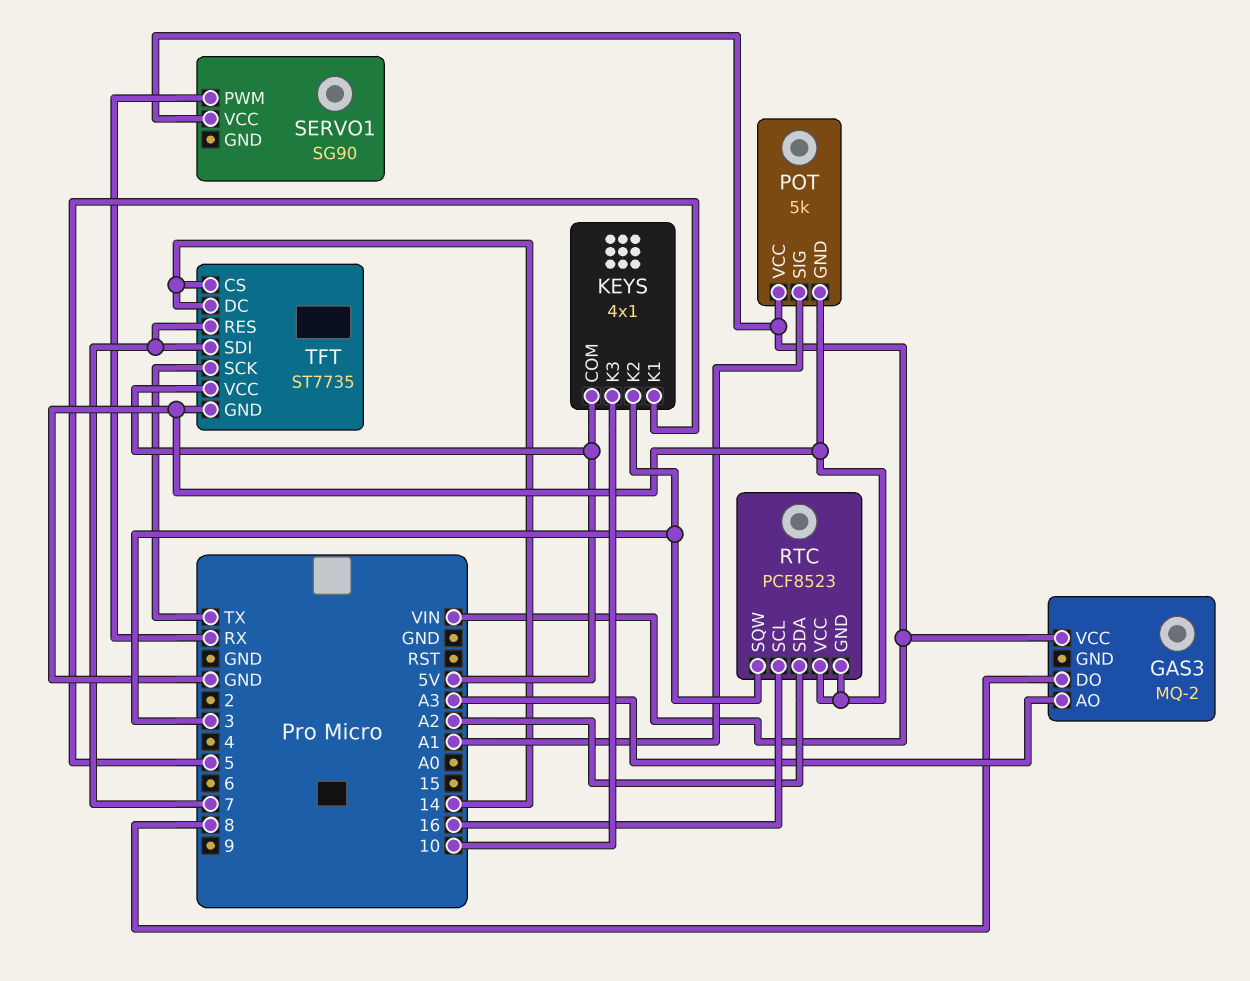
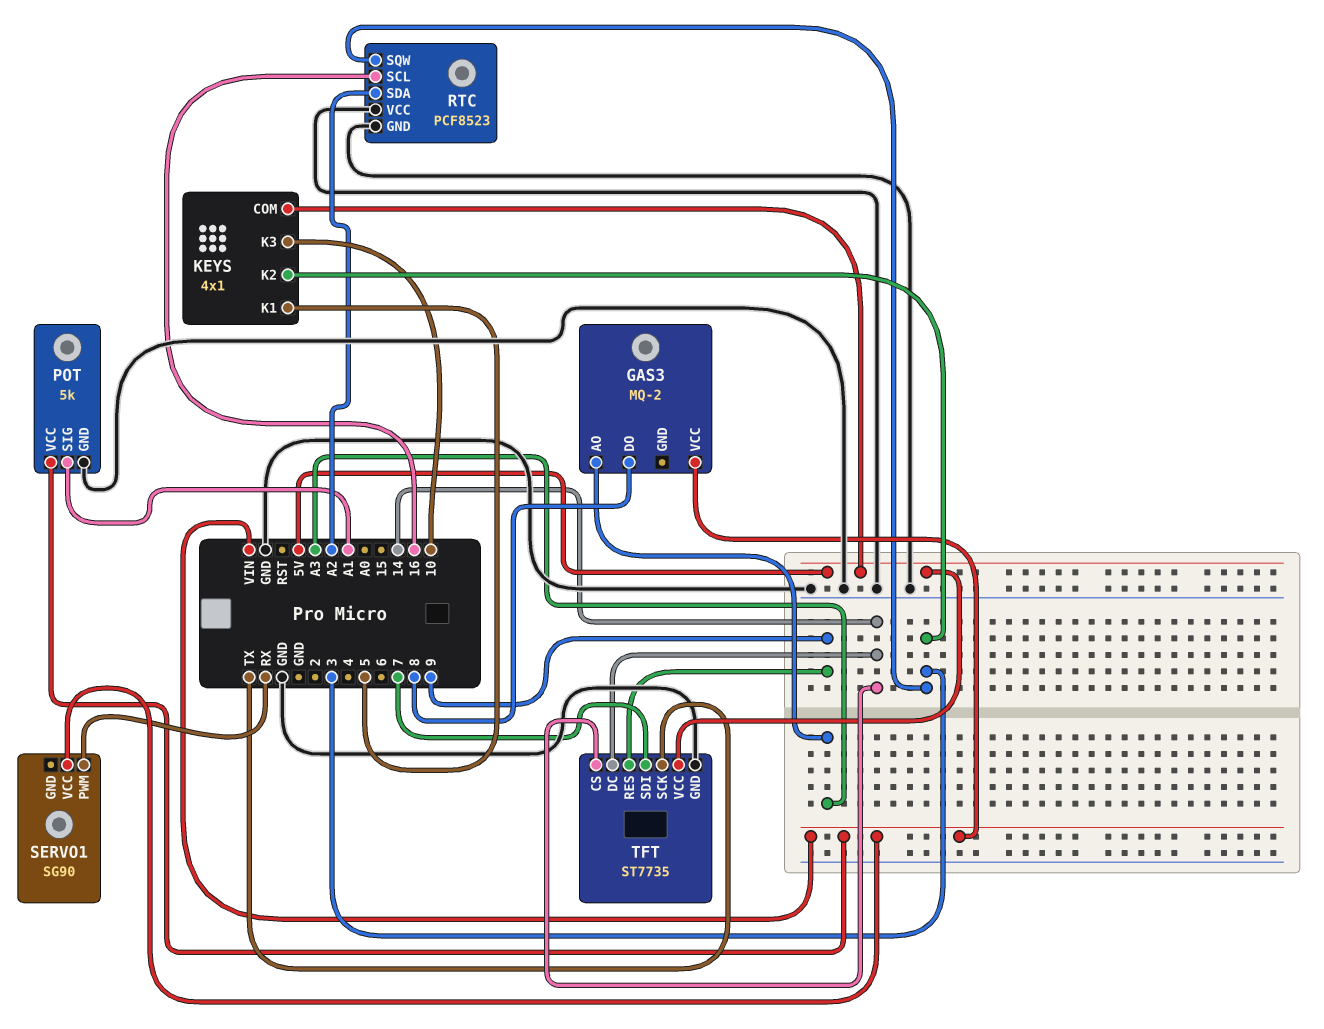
TFT pin RES: 7 -> 9

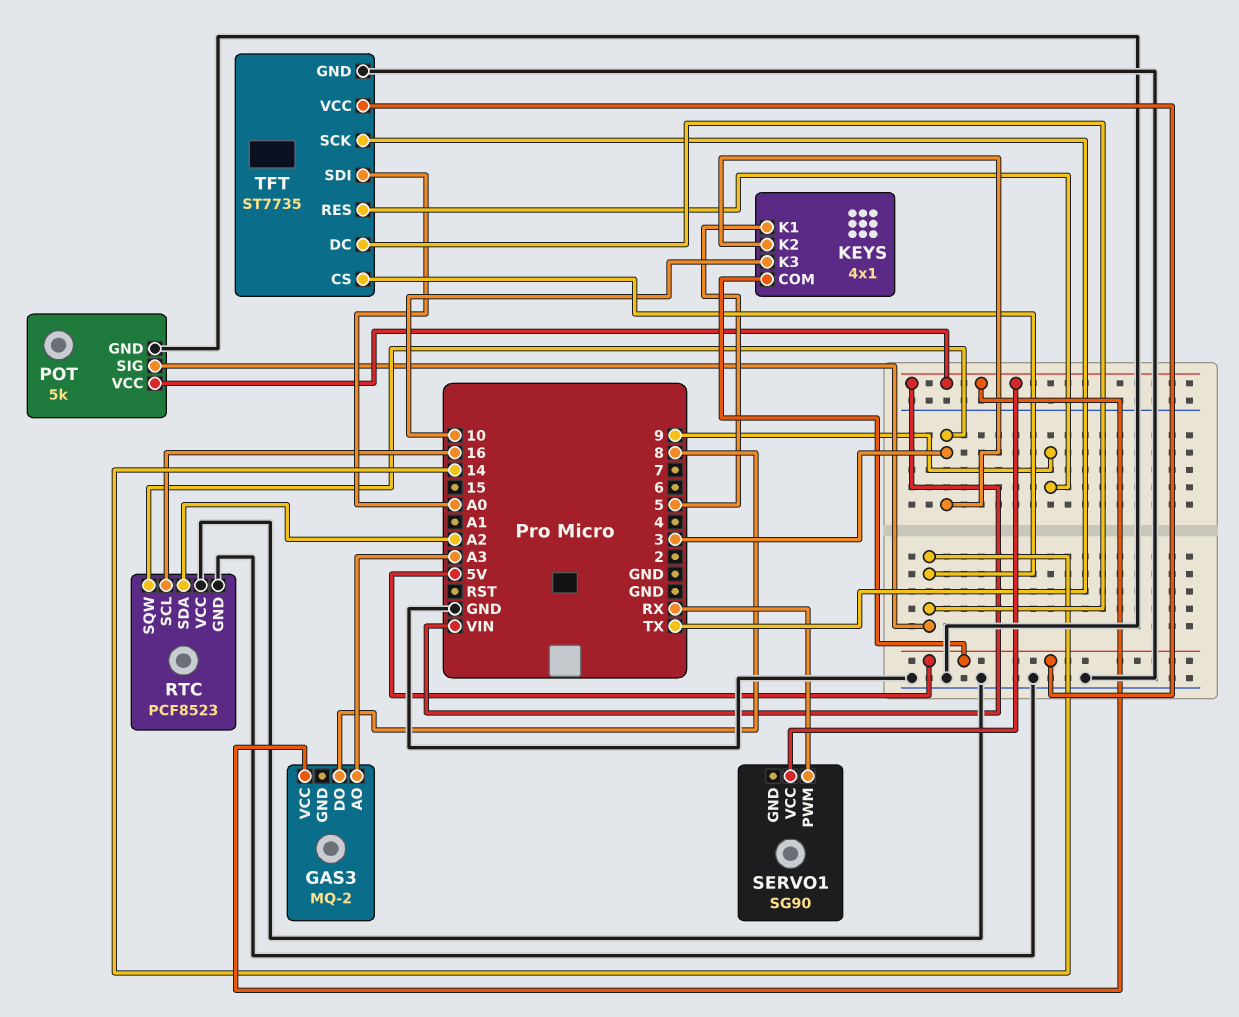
POT pin SIG: A1 -> 14
TFT pin SDI: 7 -> A0

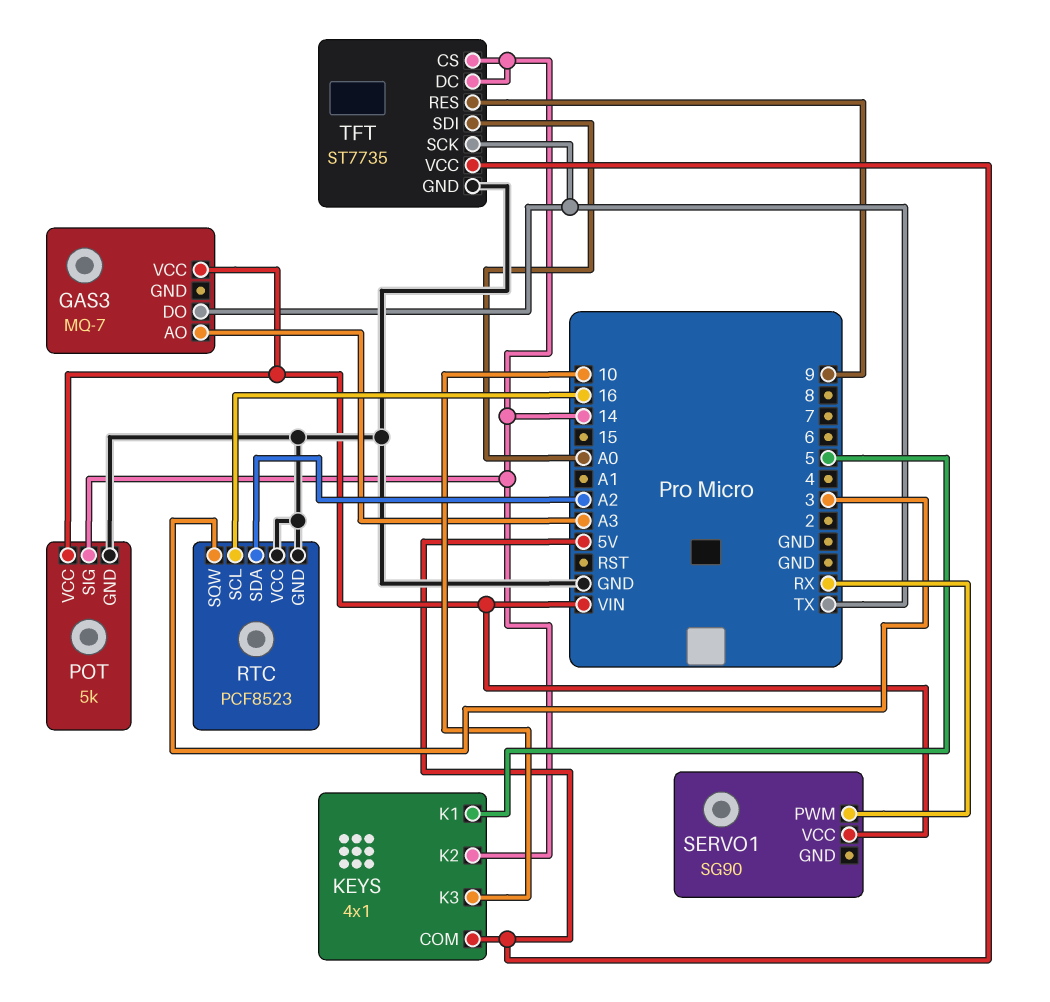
GAS3: MQ-2 -> MQ-7
GAS3 pin DO: 8 -> TX
KEYS pin K2: 3 -> 14

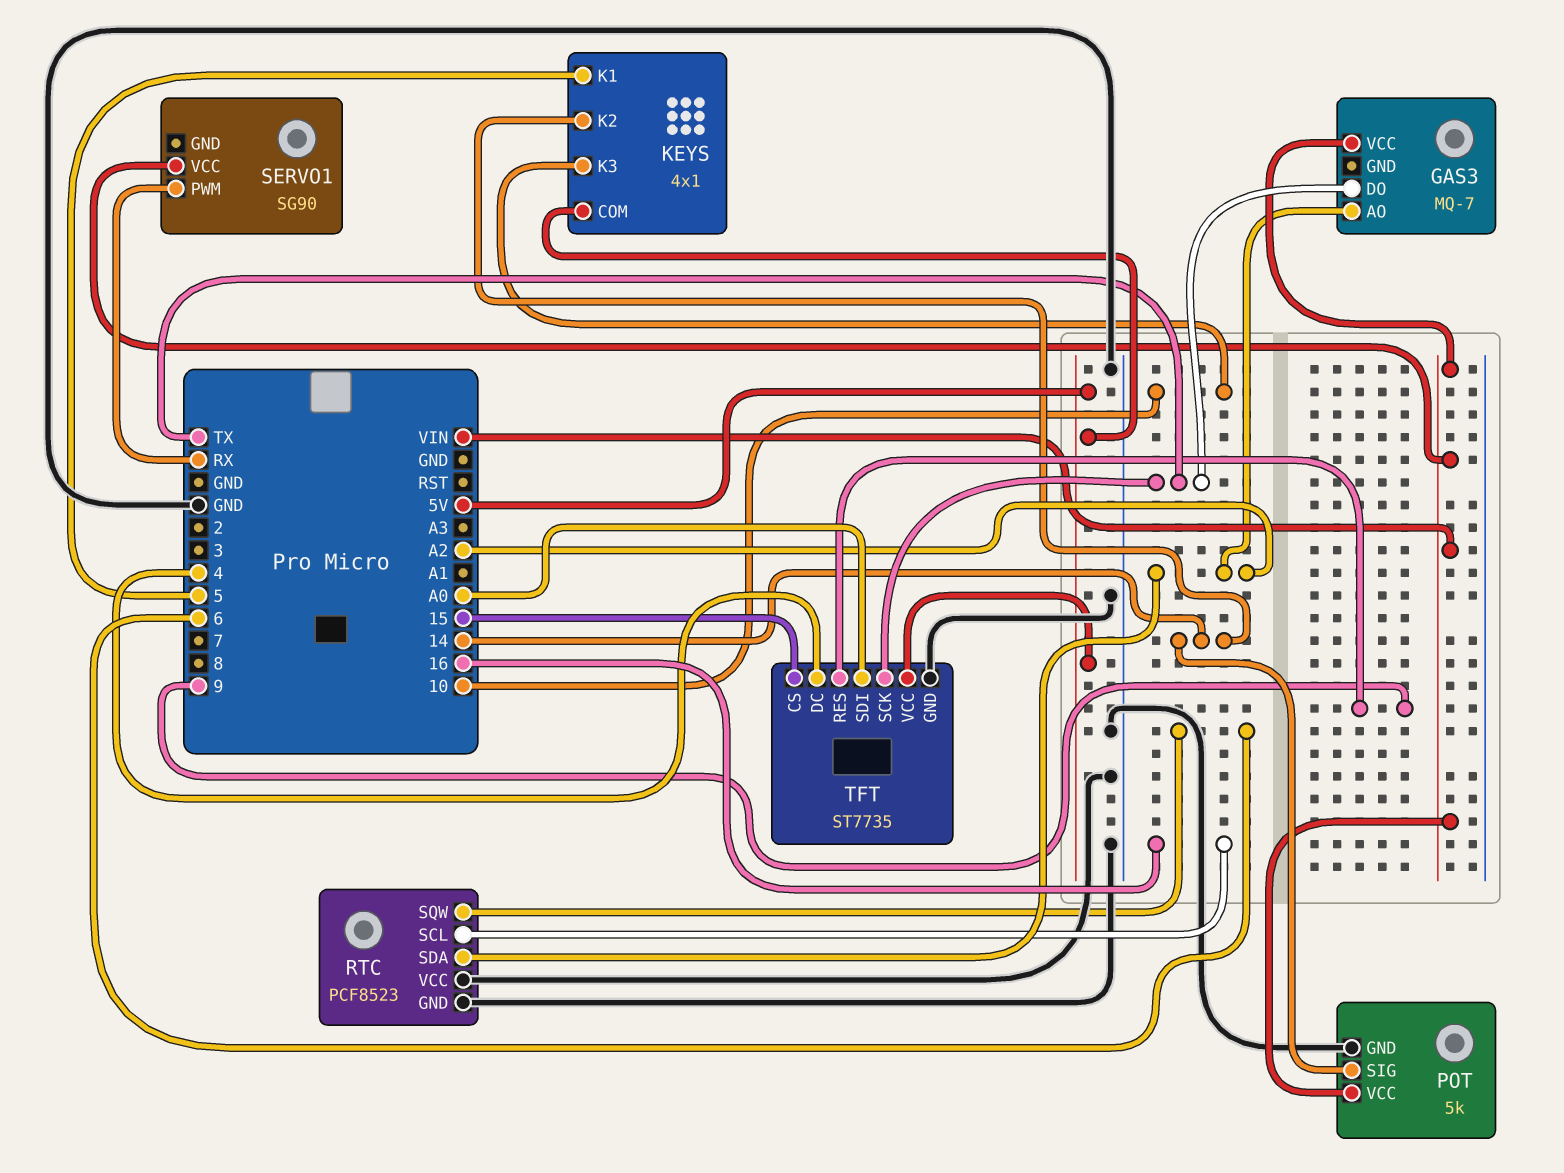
GAS3 pin AO: A3 -> A2
RTC pin SQW: 3 -> 6
TFT pin CS: 14 -> 15
TFT pin DC: 14 -> 4

